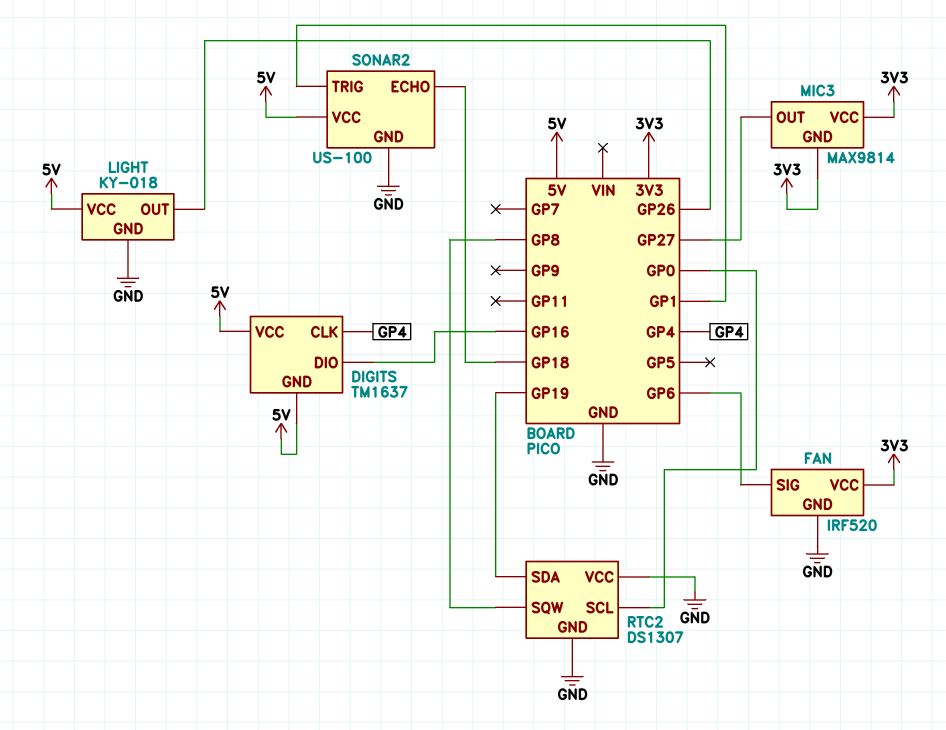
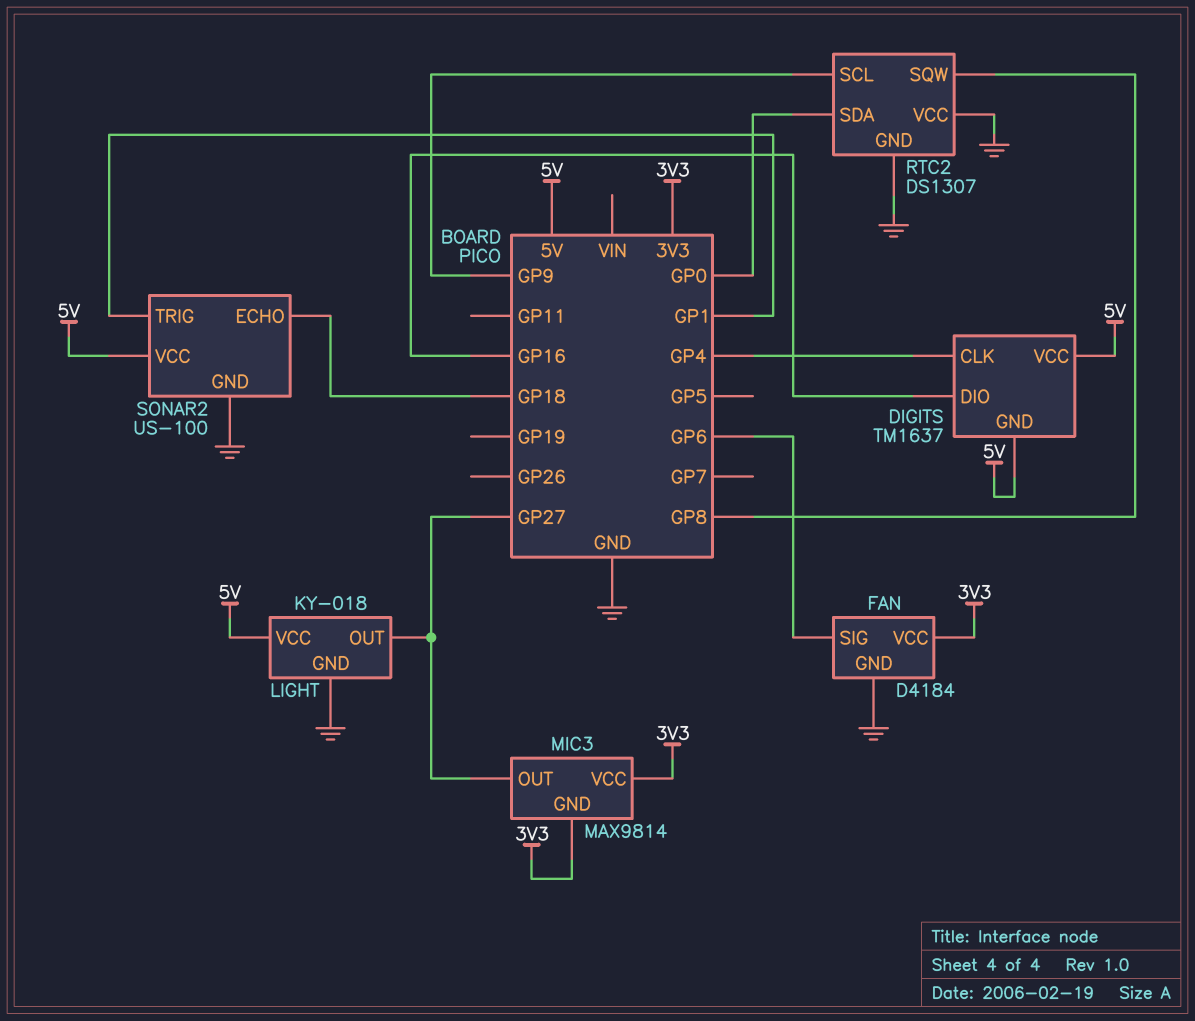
FAN: IRF520 -> D4184
LIGHT pin OUT: GP26 -> GP27
RTC2 pin SCL: GP0 -> GP9
RTC2 pin SDA: GP19 -> GP0

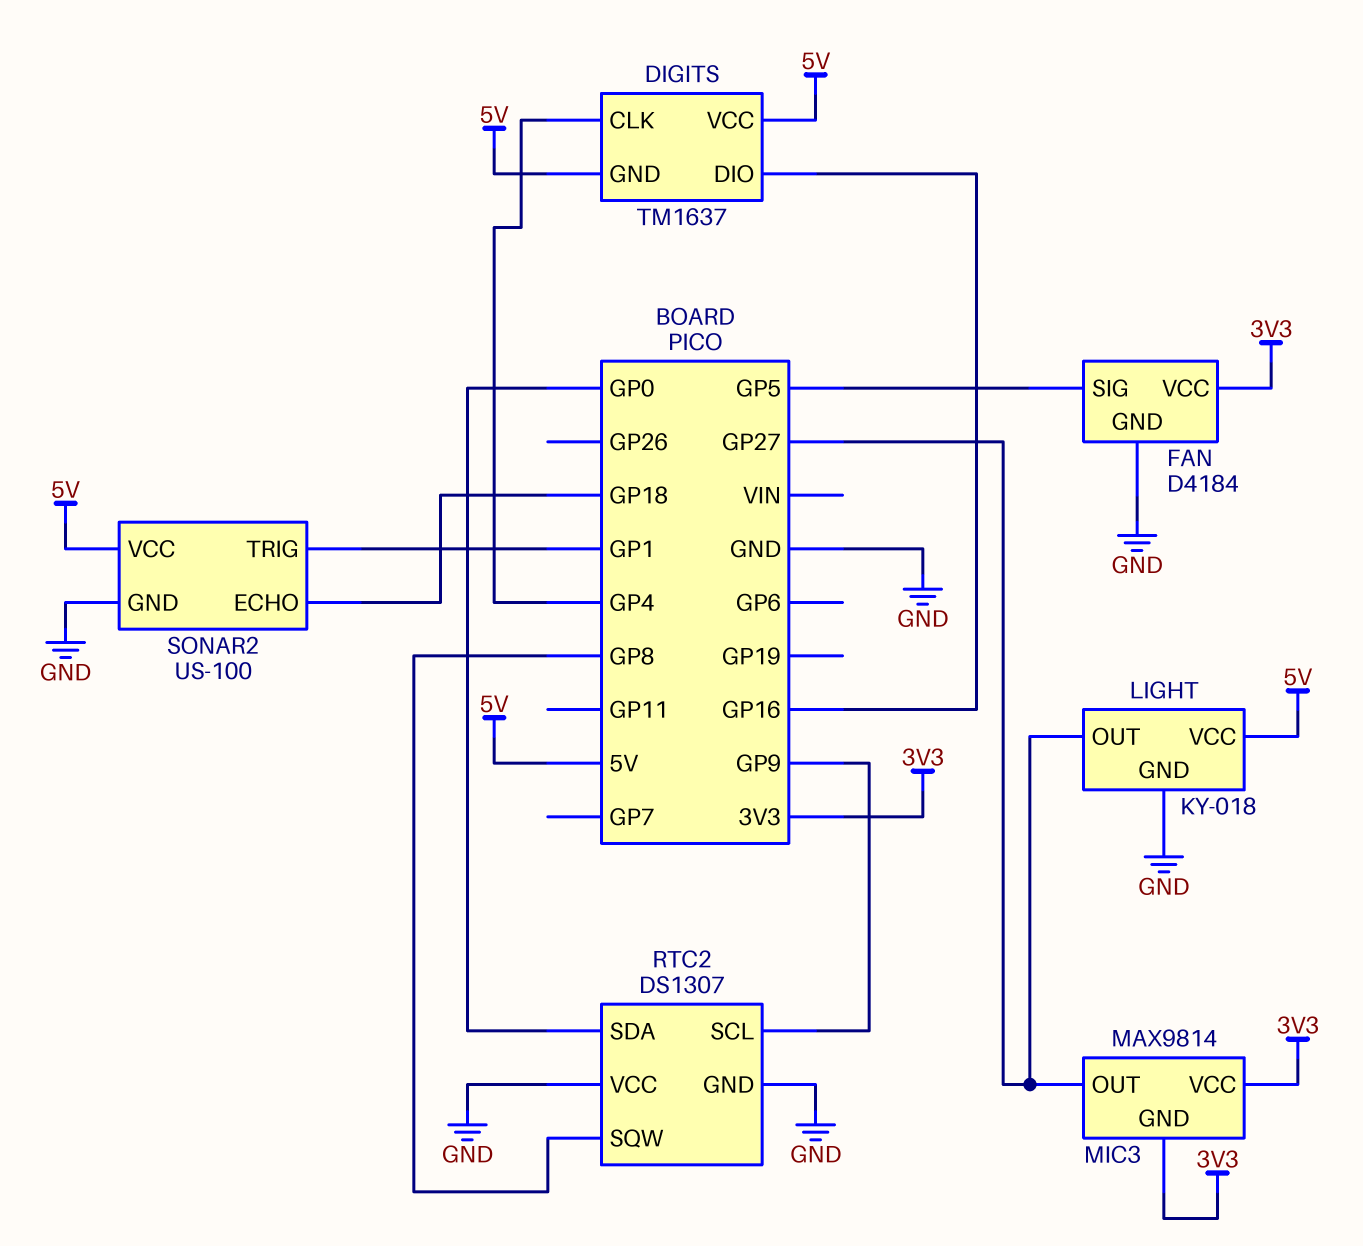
FAN pin SIG: GP6 -> GP5

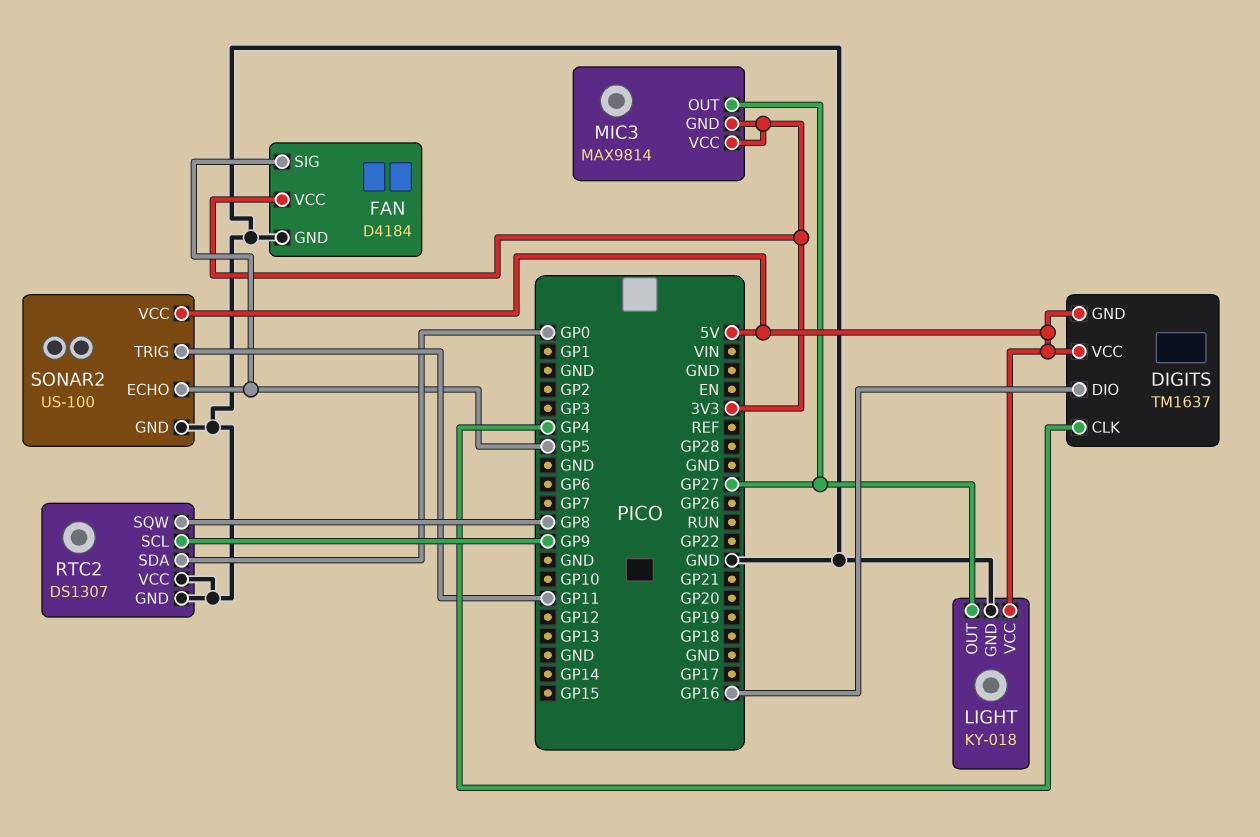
SONAR2 pin ECHO: GP18 -> GP5
SONAR2 pin TRIG: GP1 -> GP11

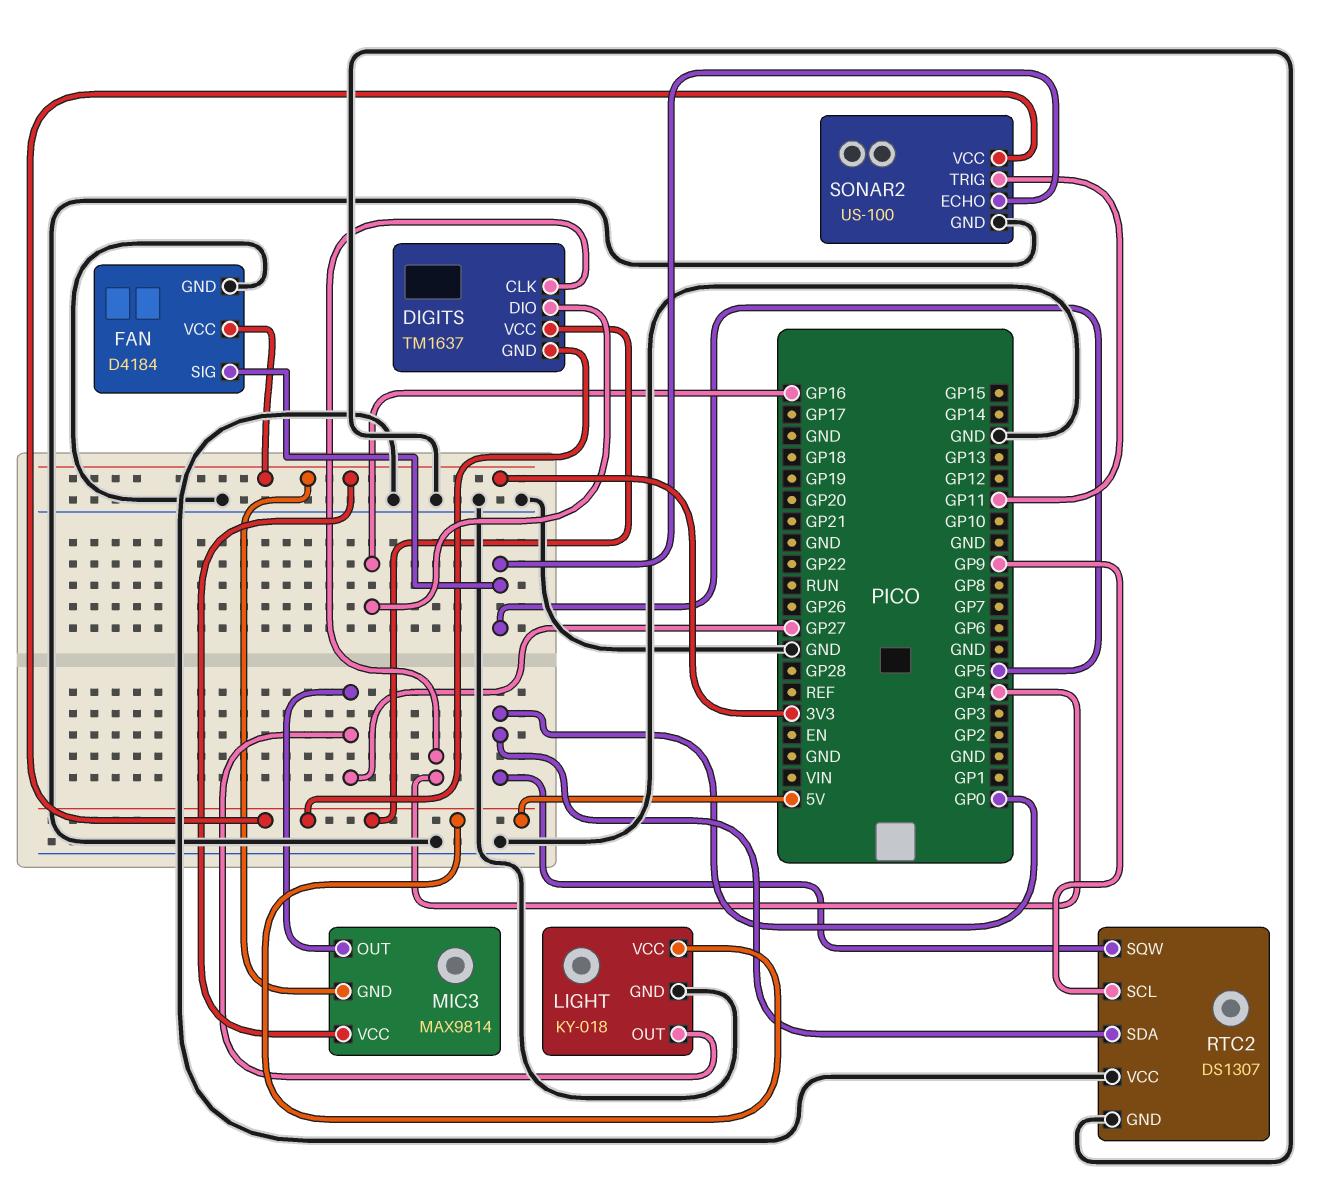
RTC2 pin SQW: GP8 -> GP0

